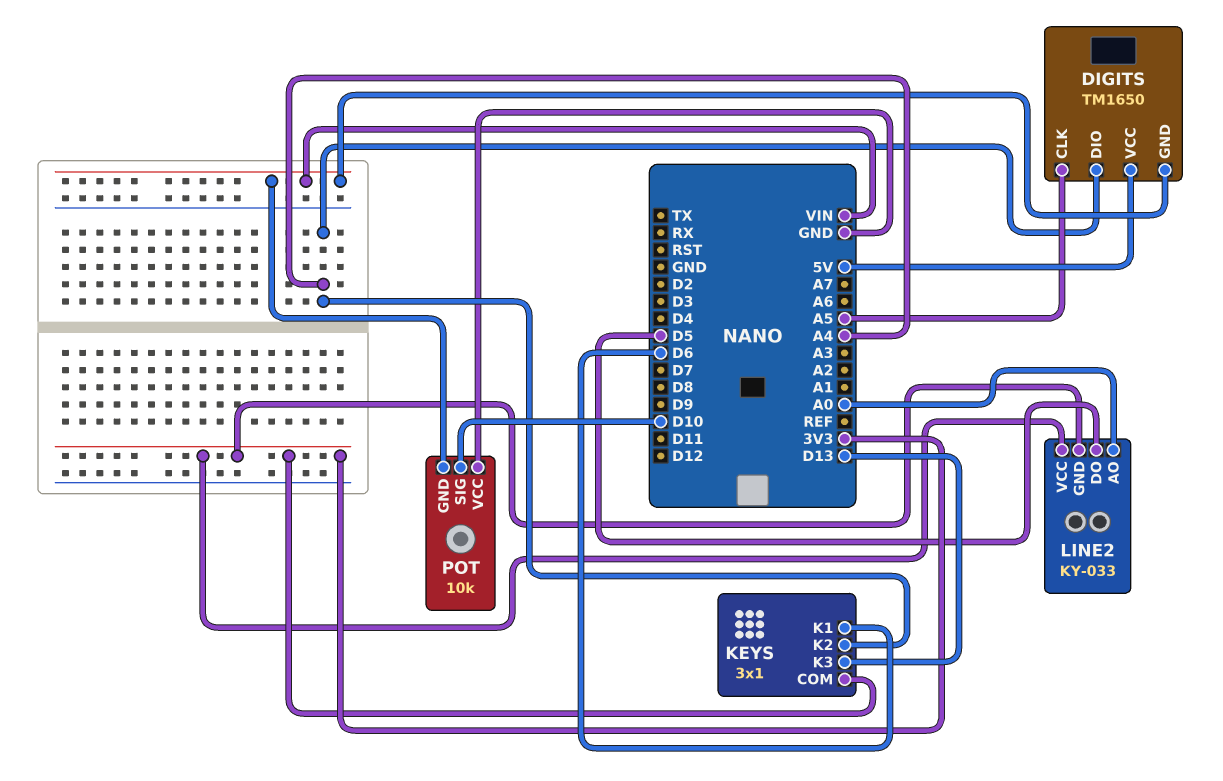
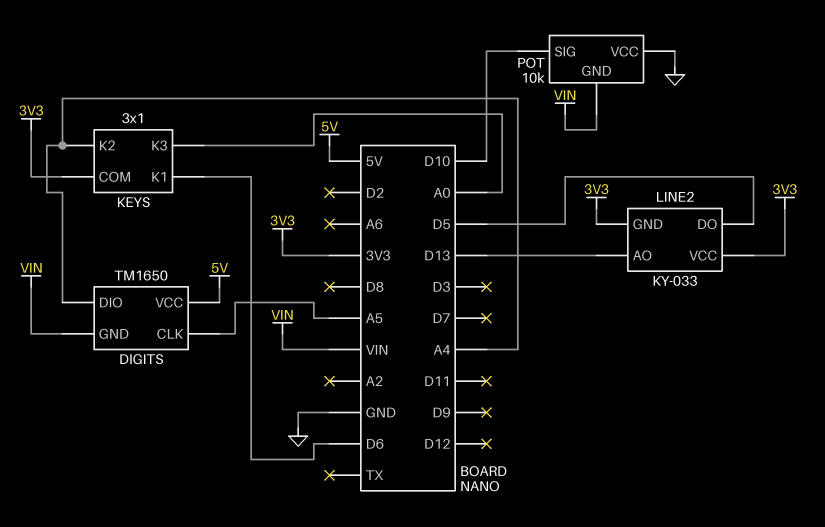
KEYS pin K3: D13 -> A0
LINE2 pin AO: A0 -> D13

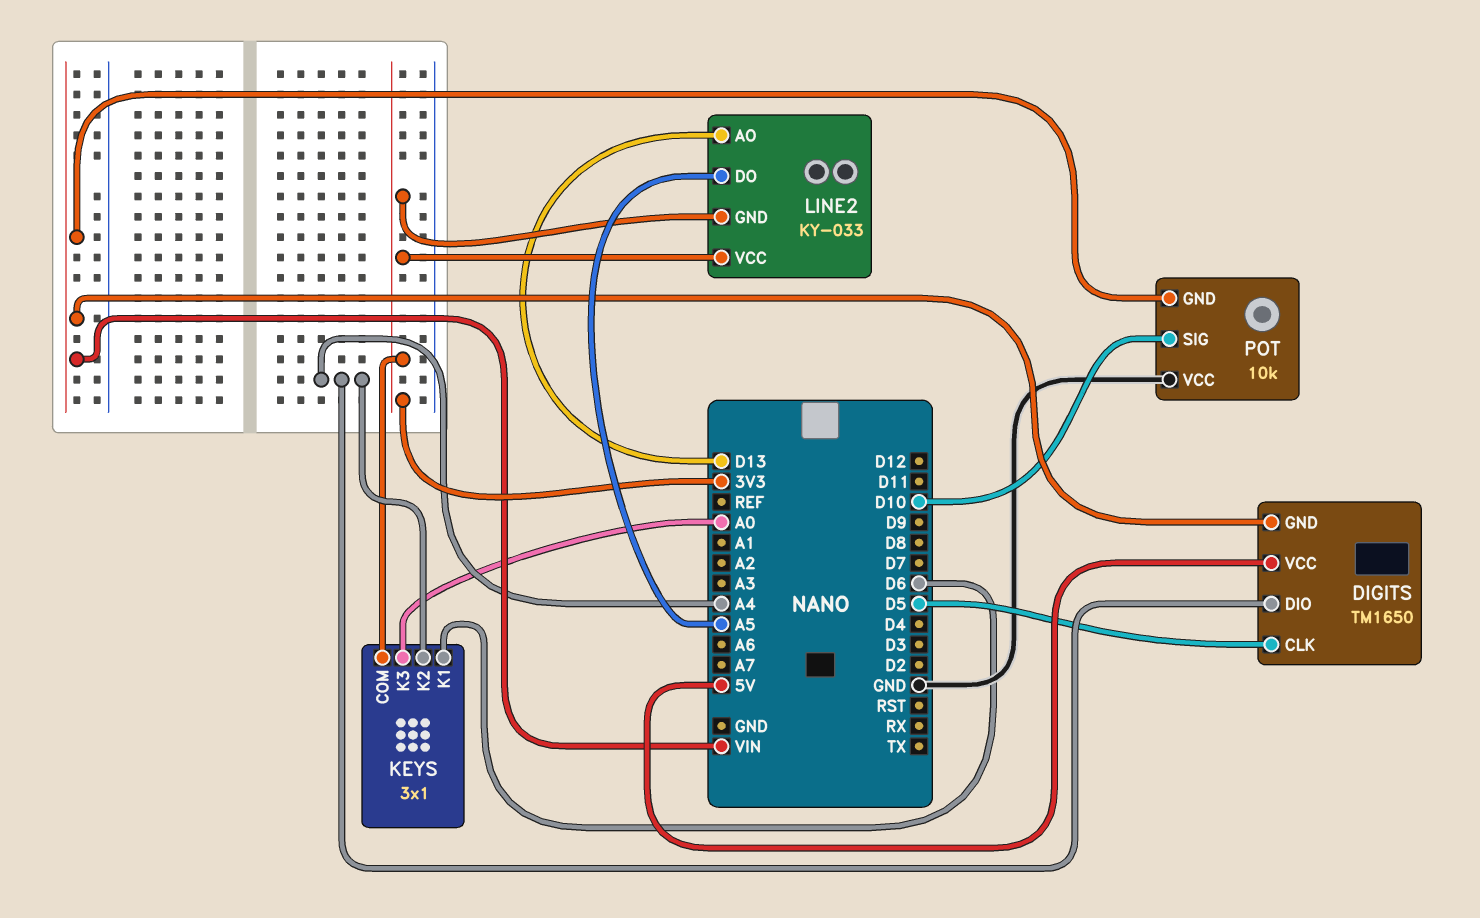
DIGITS pin CLK: A5 -> D5
LINE2 pin DO: D5 -> A5

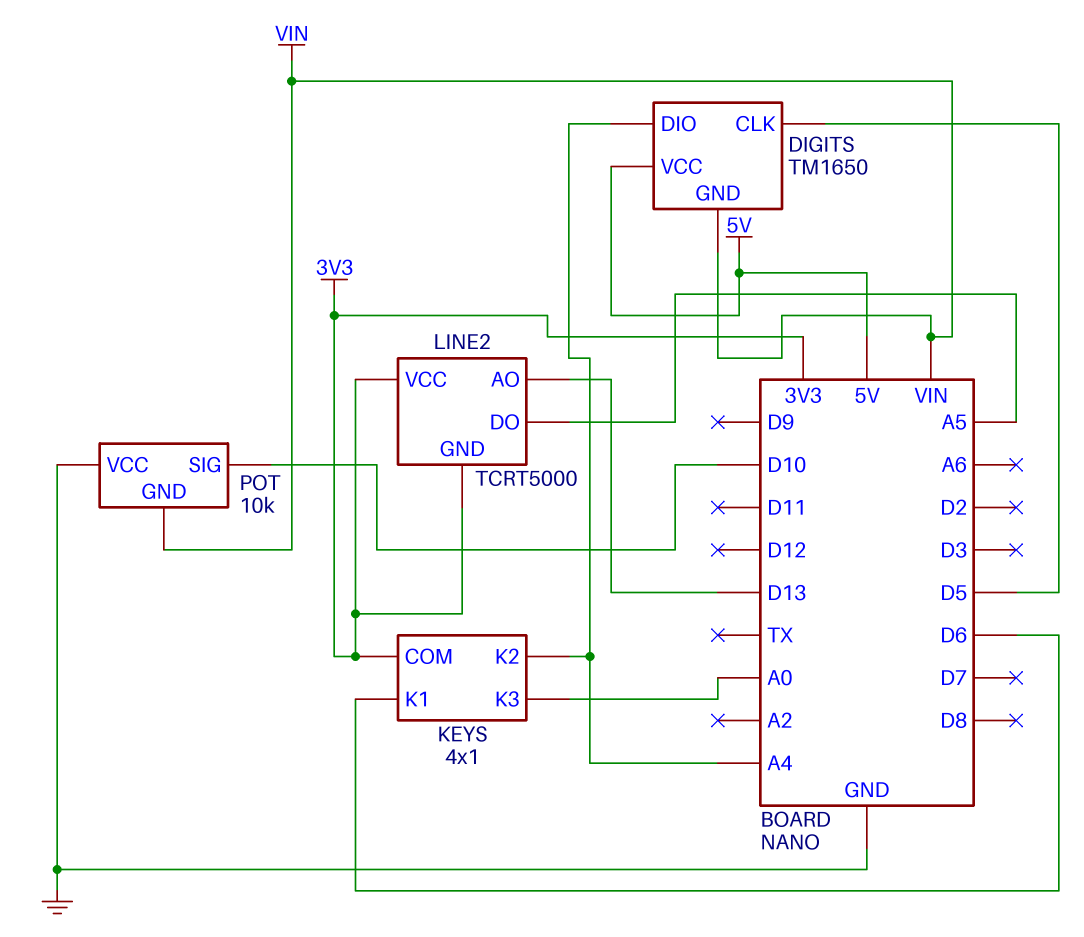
KEYS: 3x1 -> 4x1
LINE2: KY-033 -> TCRT5000

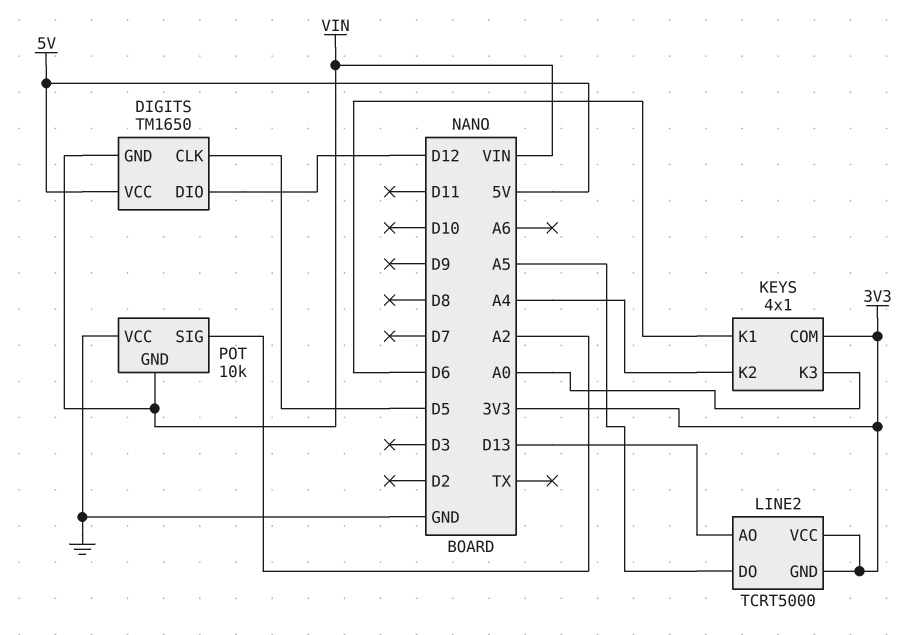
DIGITS pin DIO: A4 -> D12
POT pin SIG: D10 -> A2

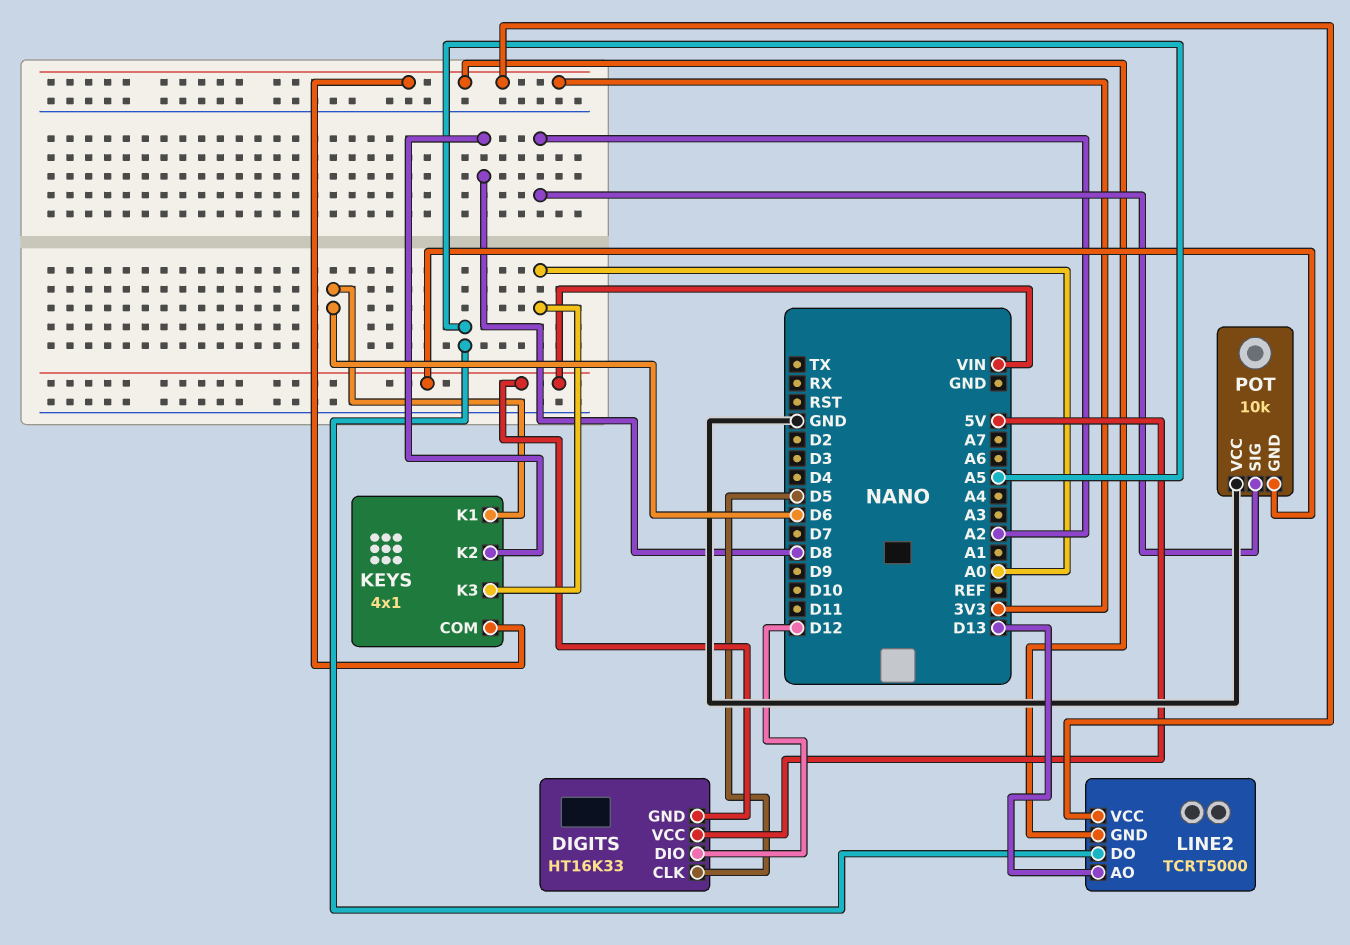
DIGITS: TM1650 -> HT16K33
KEYS pin K2: A4 -> D8

